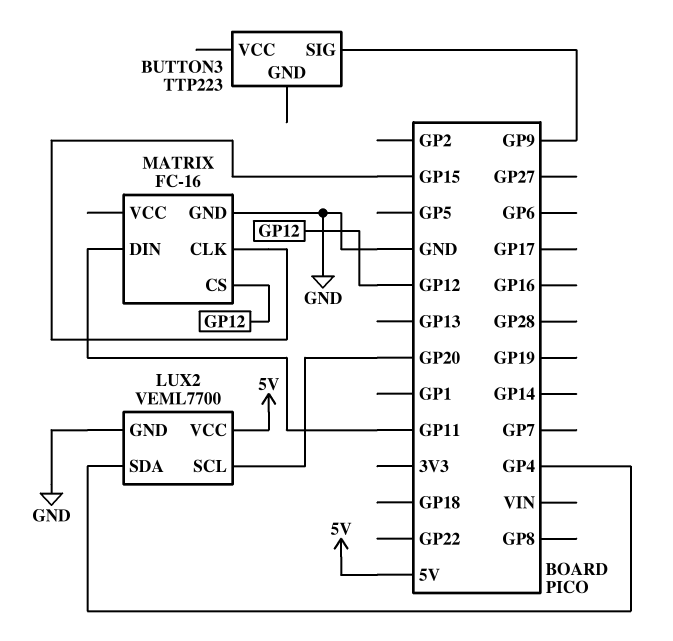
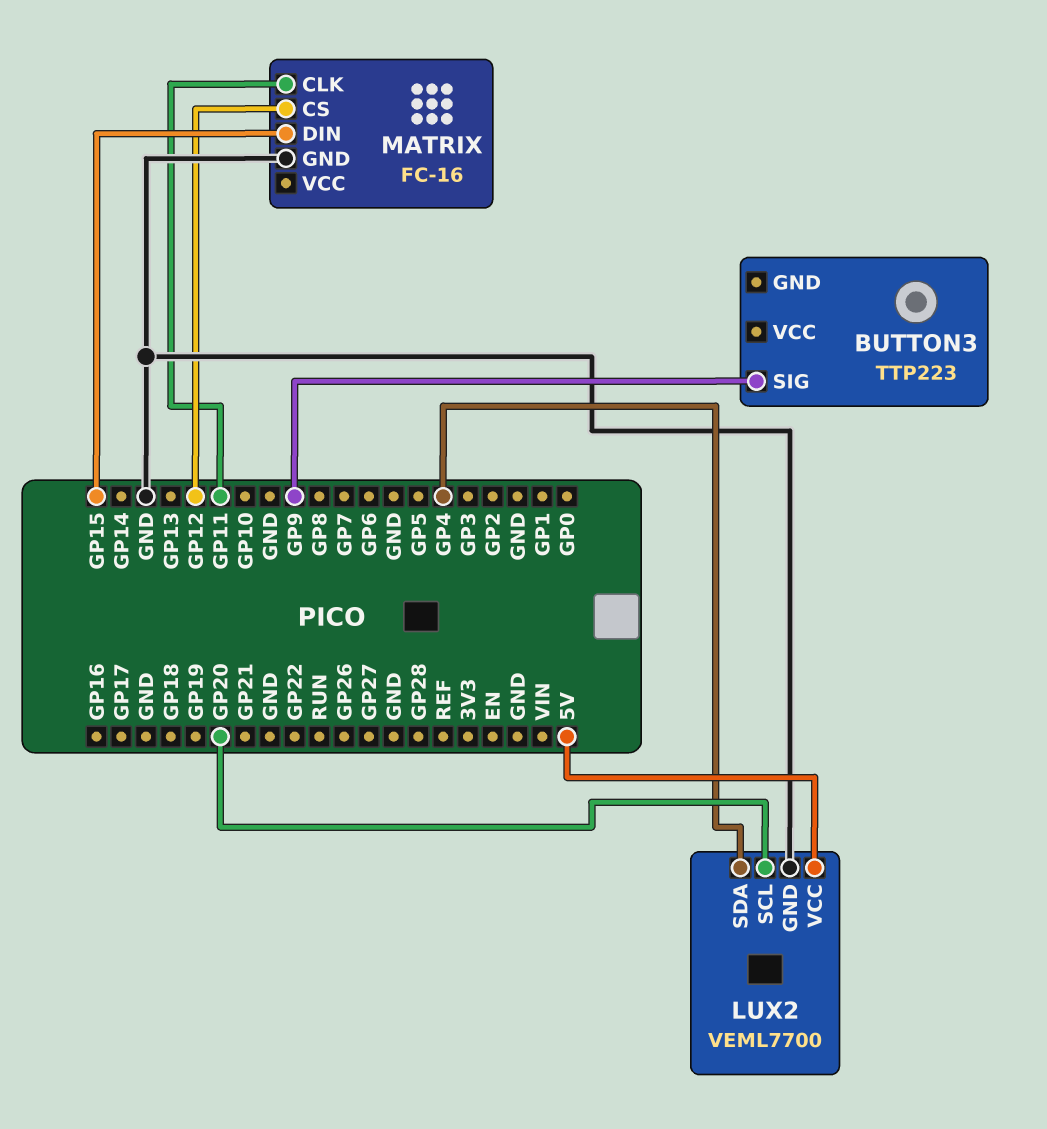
MATRIX pin CLK: GP15 -> GP11
MATRIX pin DIN: GP11 -> GP15

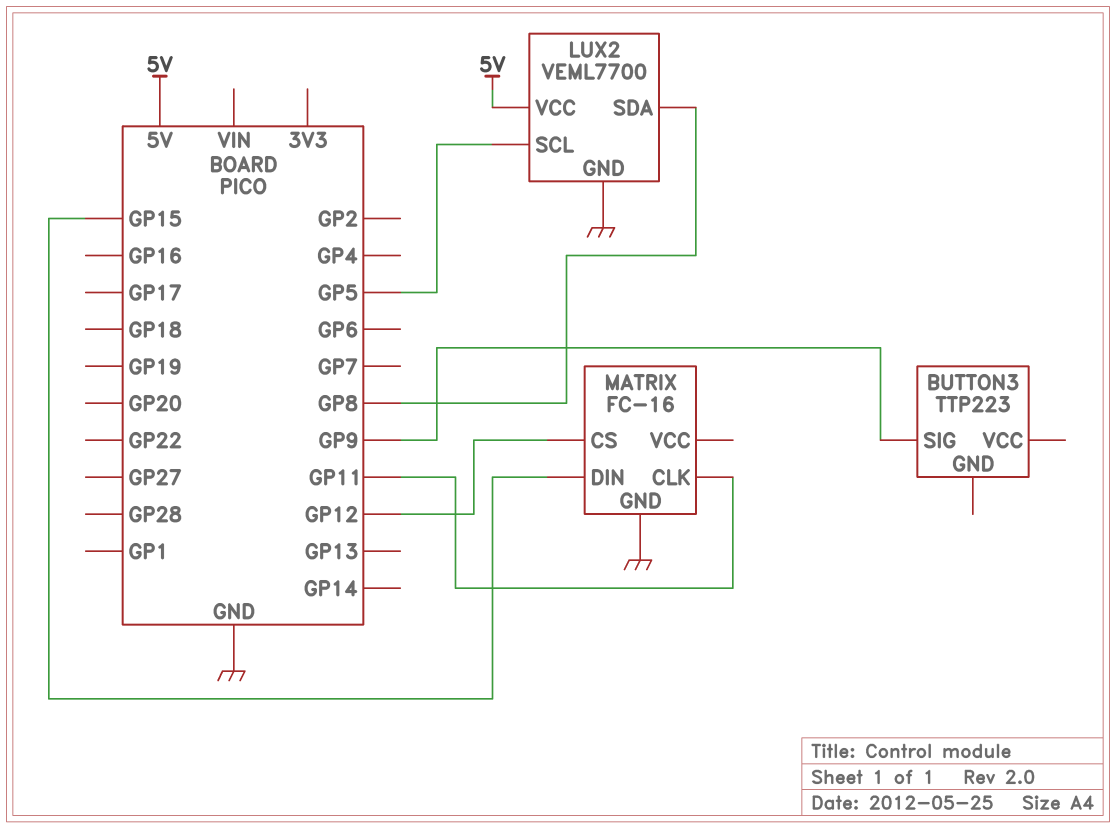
LUX2 pin SCL: GP20 -> GP5
LUX2 pin SDA: GP4 -> GP8

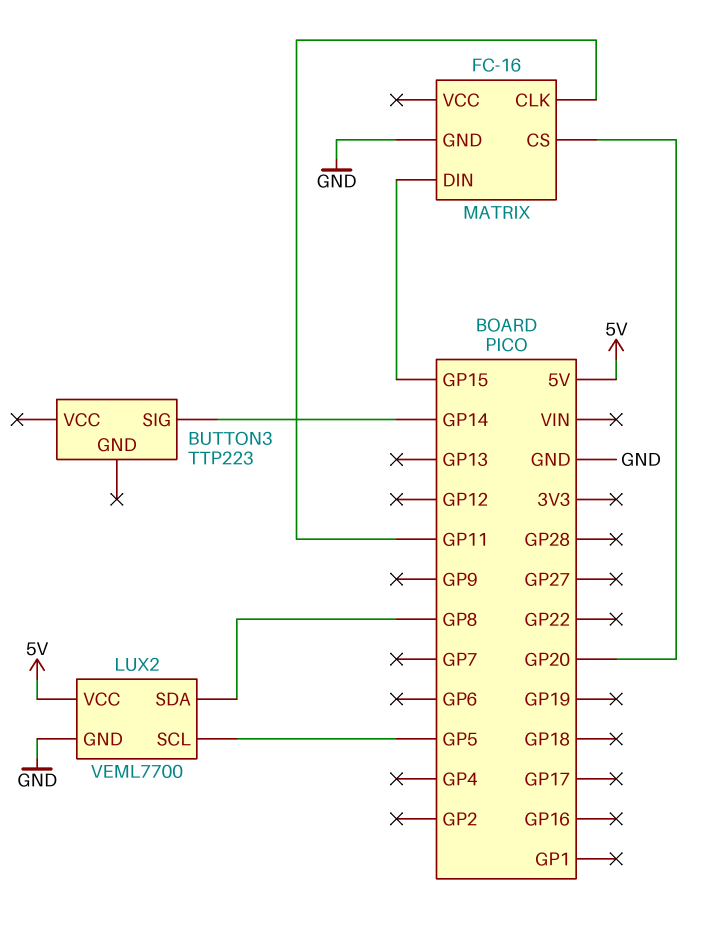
BUTTON3 pin SIG: GP9 -> GP14
MATRIX pin CS: GP12 -> GP20

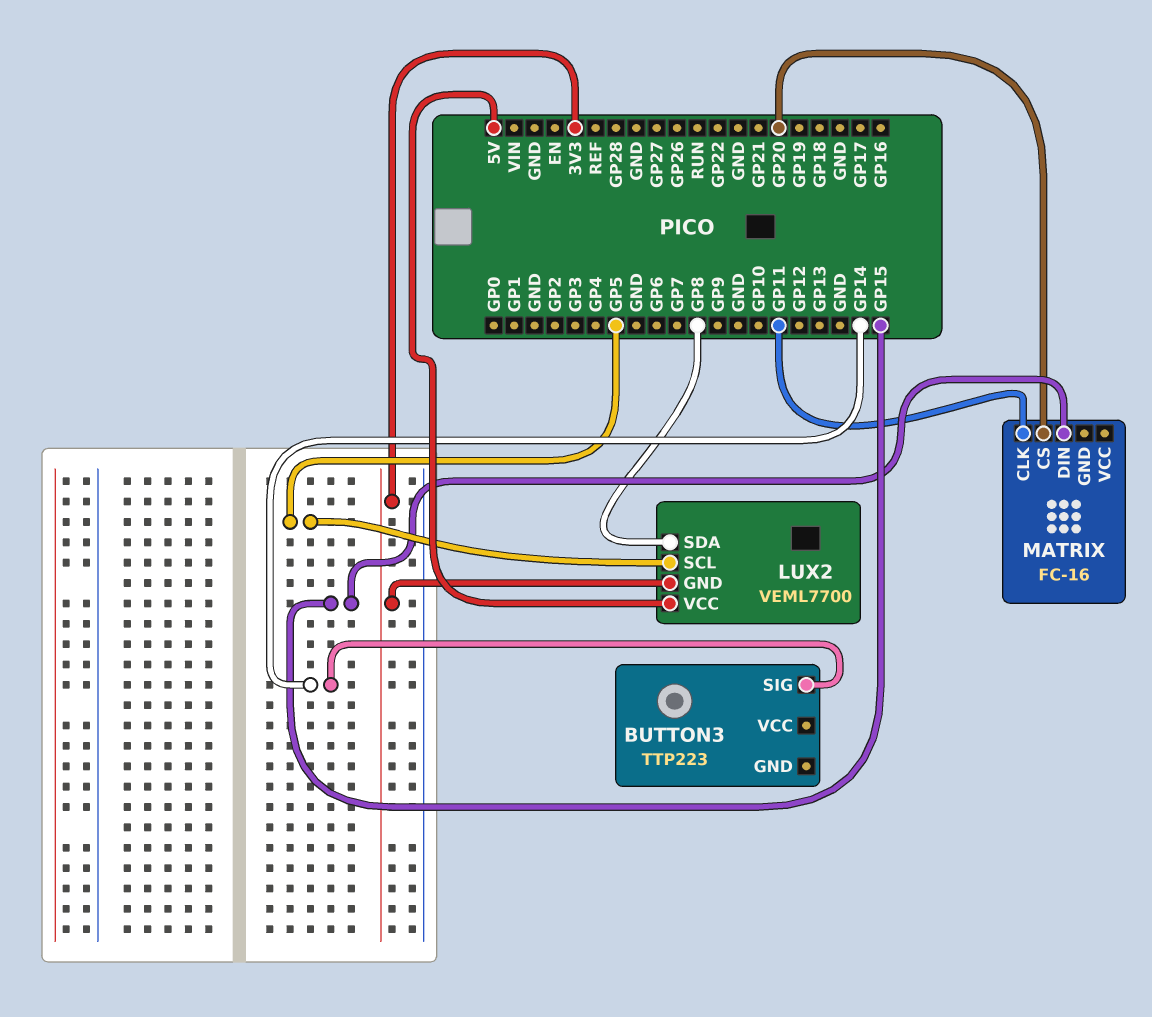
LUX2 pin GND: GND -> 3V3
MATRIX pin GND: GND -> none

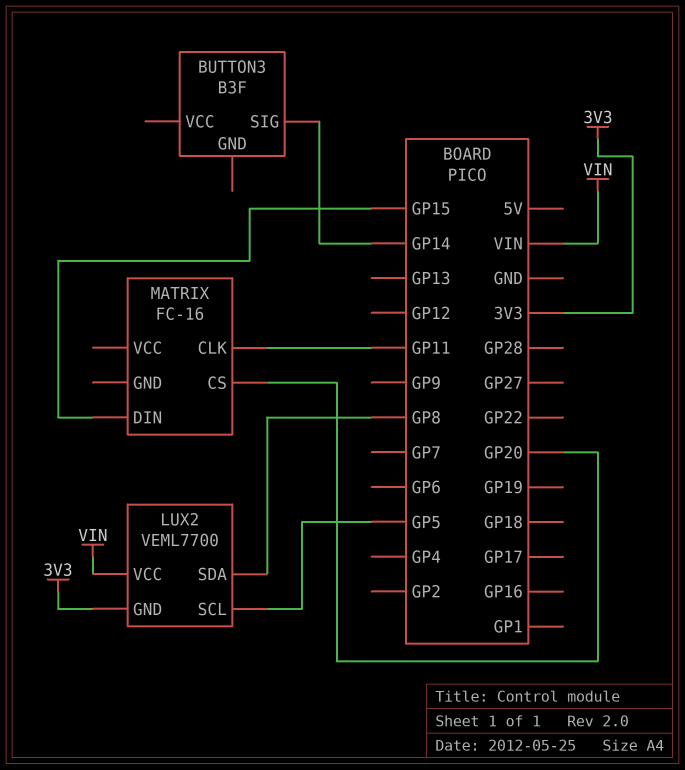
BUTTON3: TTP223 -> B3F
LUX2 pin VCC: 5V -> VIN

